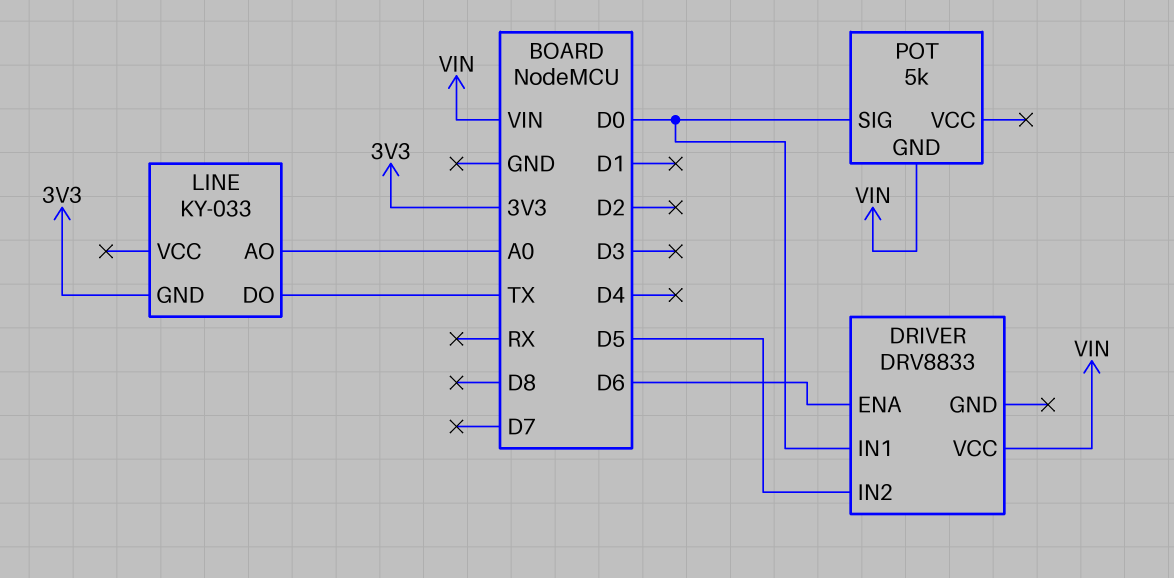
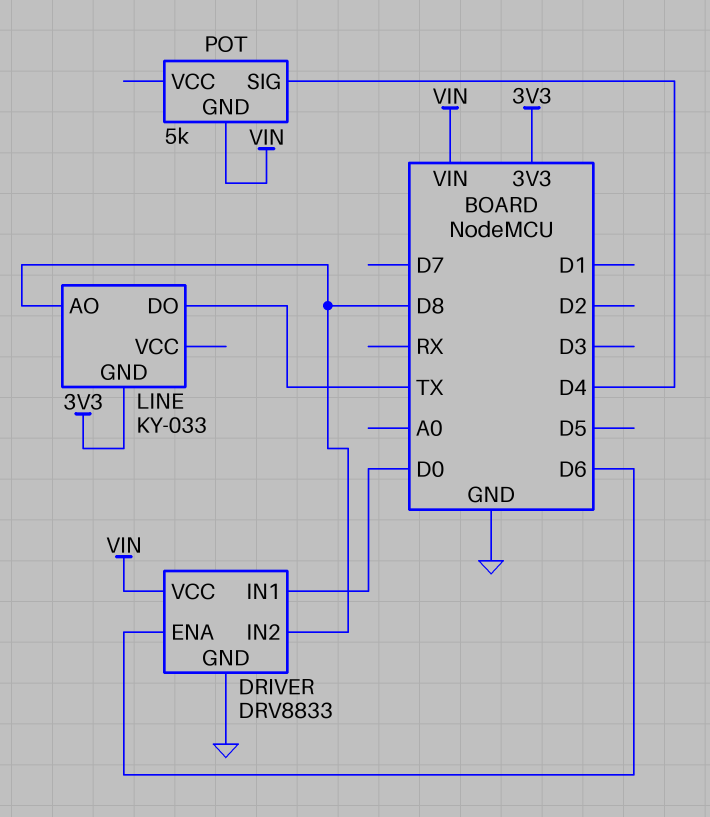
DRIVER pin GND: none -> GND
DRIVER pin IN2: D5 -> D8
LINE pin AO: A0 -> D8
POT pin SIG: D0 -> D4

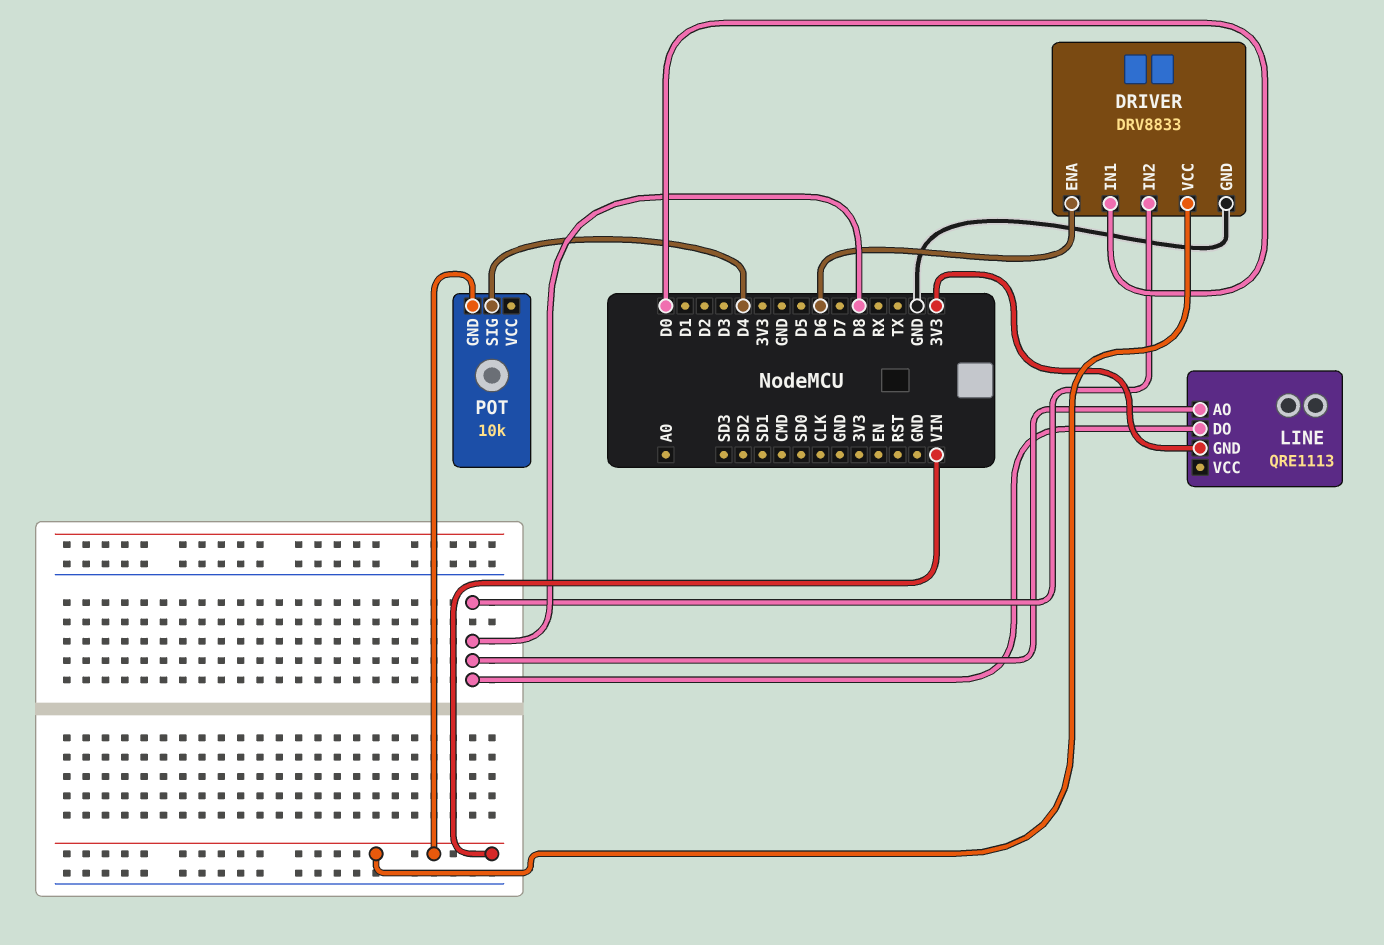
LINE: KY-033 -> QRE1113
LINE pin DO: TX -> D8
POT: 5k -> 10k

